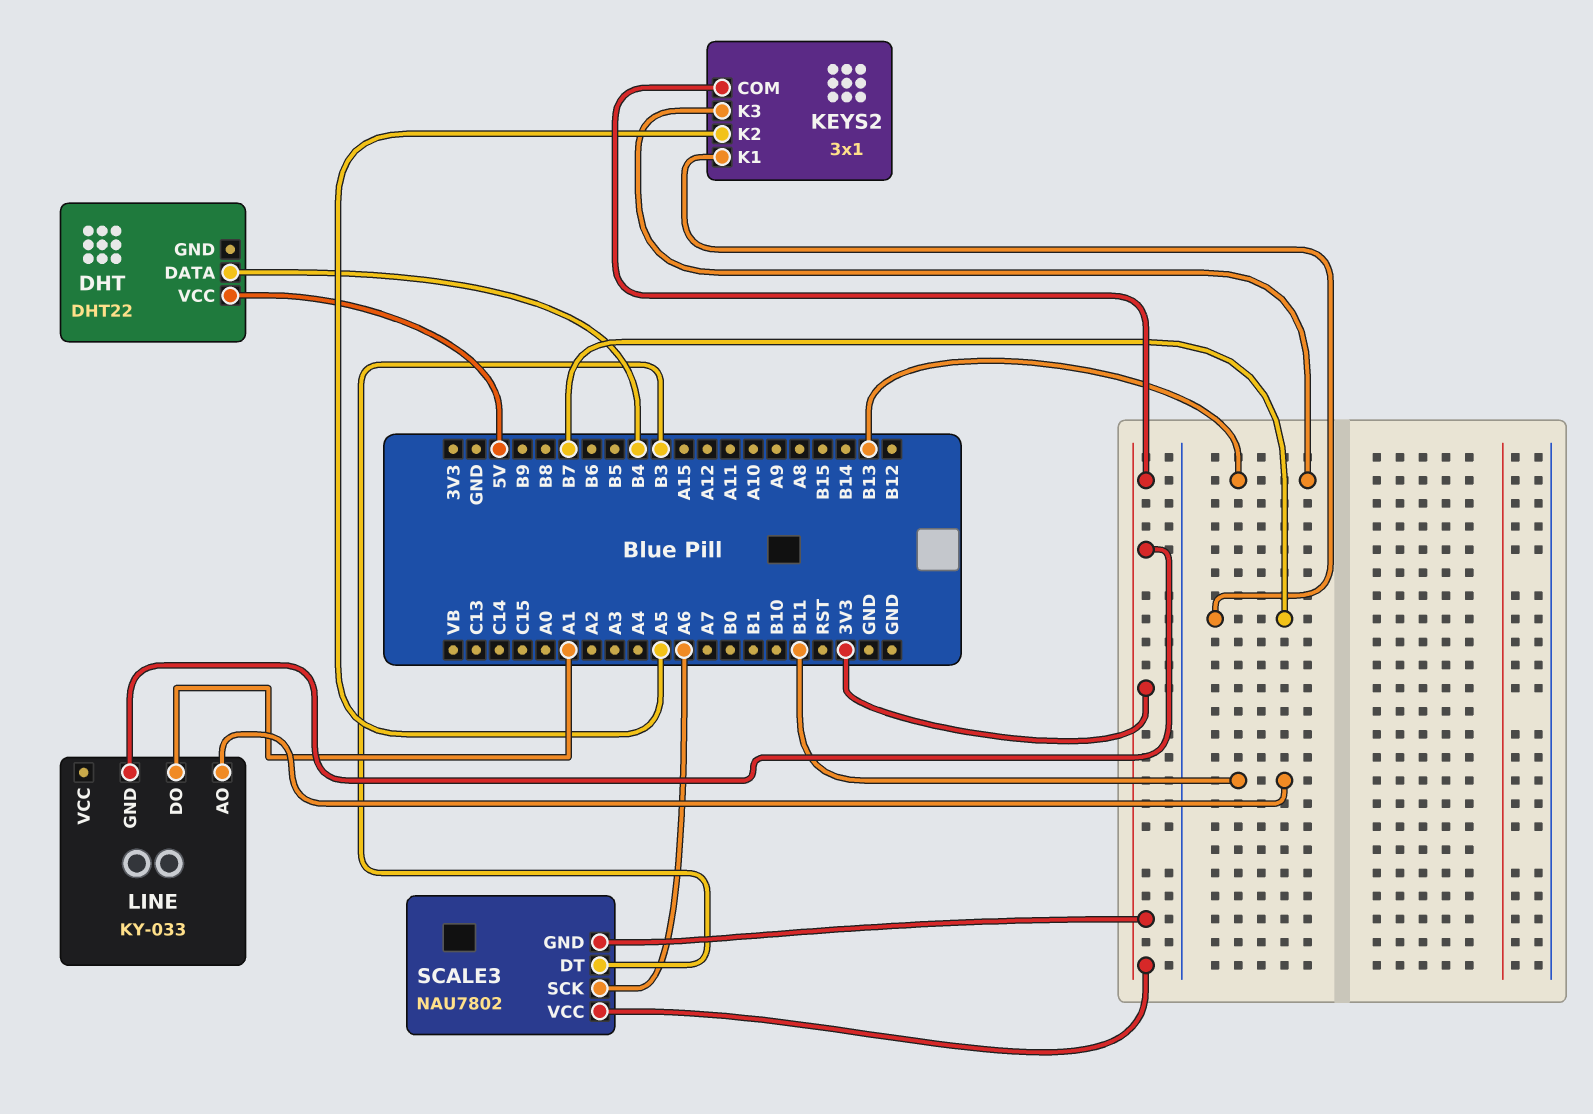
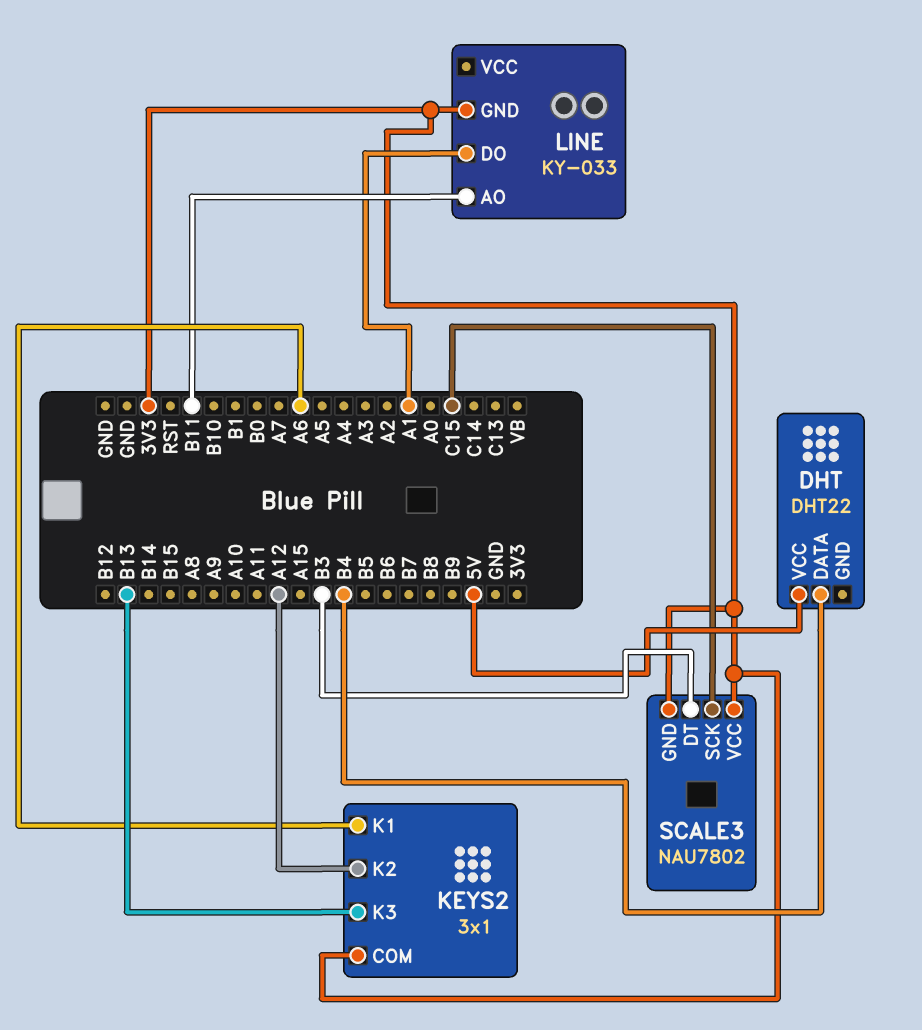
KEYS2 pin K1: B7 -> A6
KEYS2 pin K2: A5 -> A12
SCALE3 pin SCK: A6 -> C15

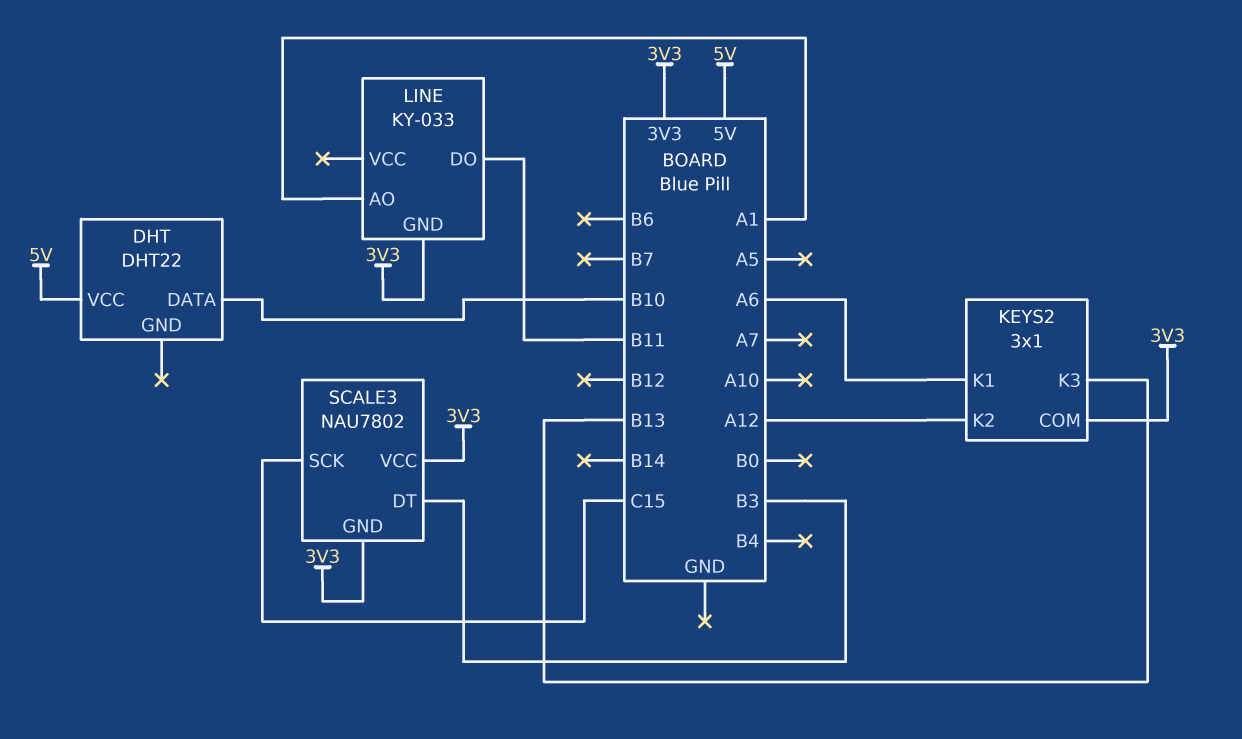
DHT pin DATA: B4 -> B10
LINE pin AO: B11 -> A1
LINE pin DO: A1 -> B11

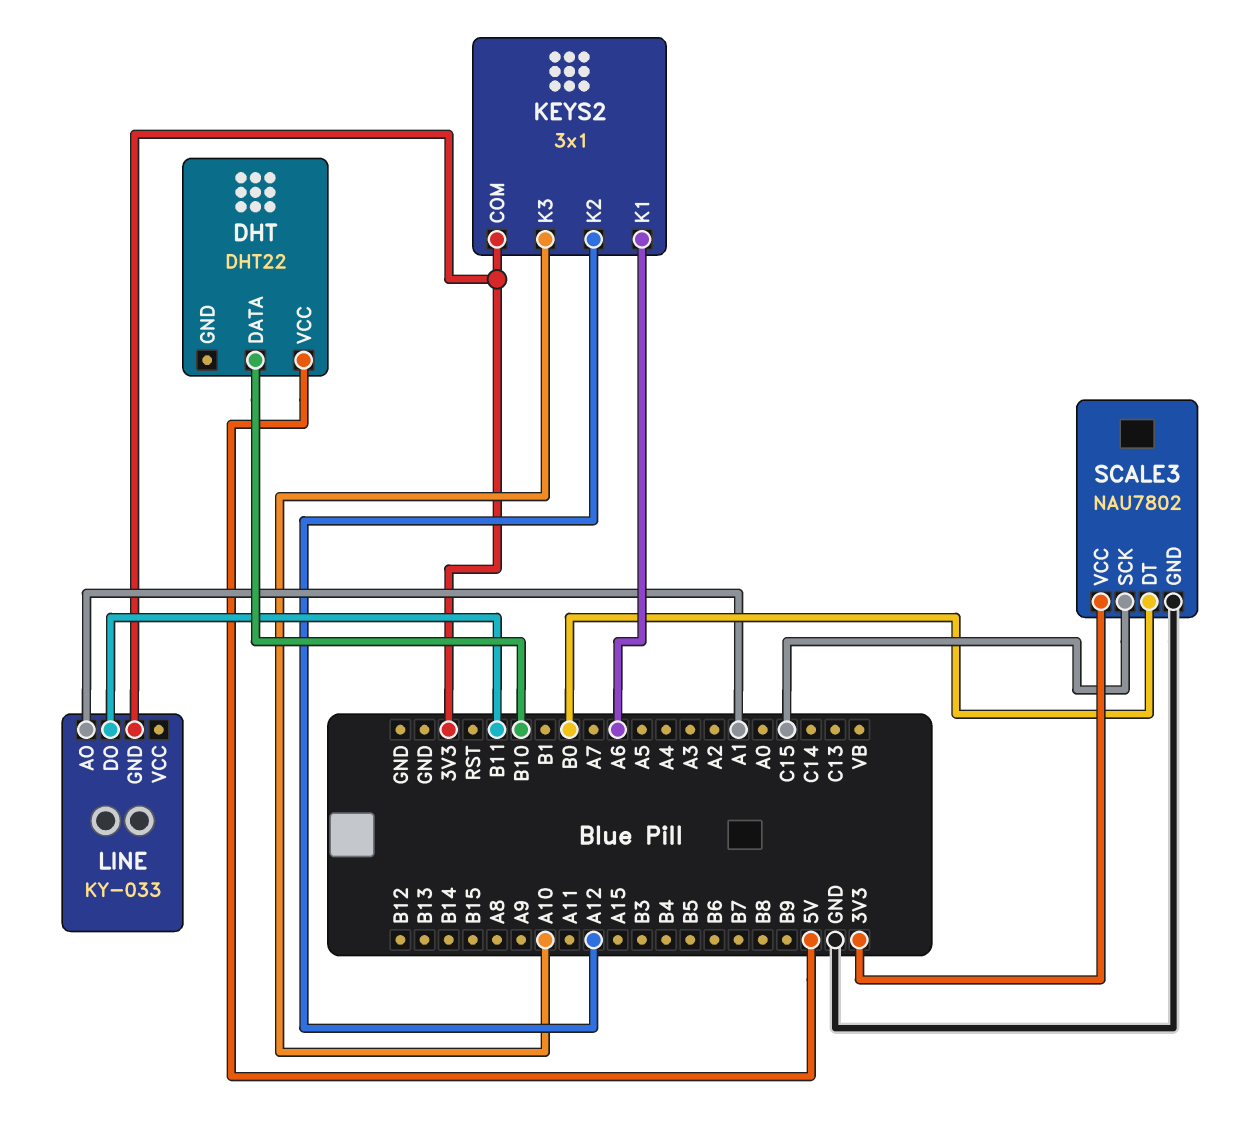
KEYS2 pin K3: B13 -> A10
SCALE3 pin DT: B3 -> B0
SCALE3 pin GND: 3V3 -> GND

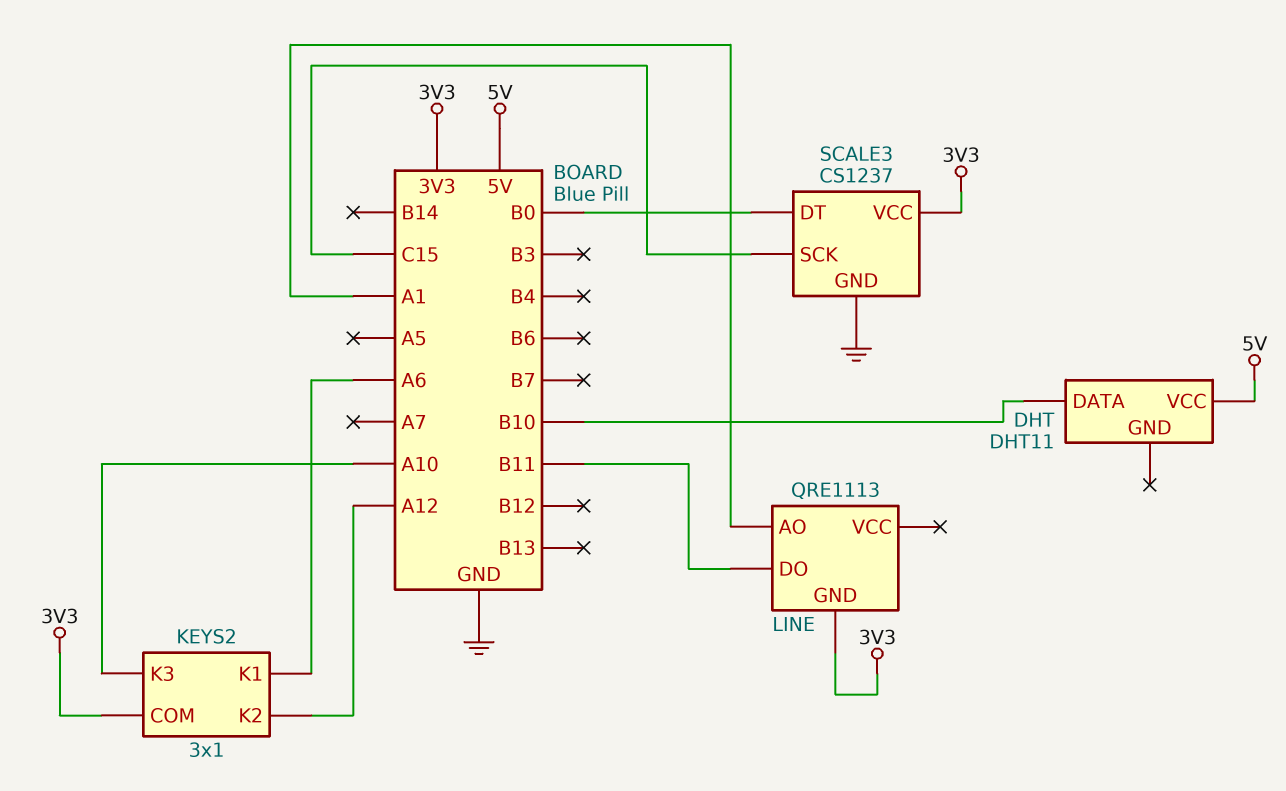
DHT: DHT22 -> DHT11
LINE: KY-033 -> QRE1113
SCALE3: NAU7802 -> CS1237

